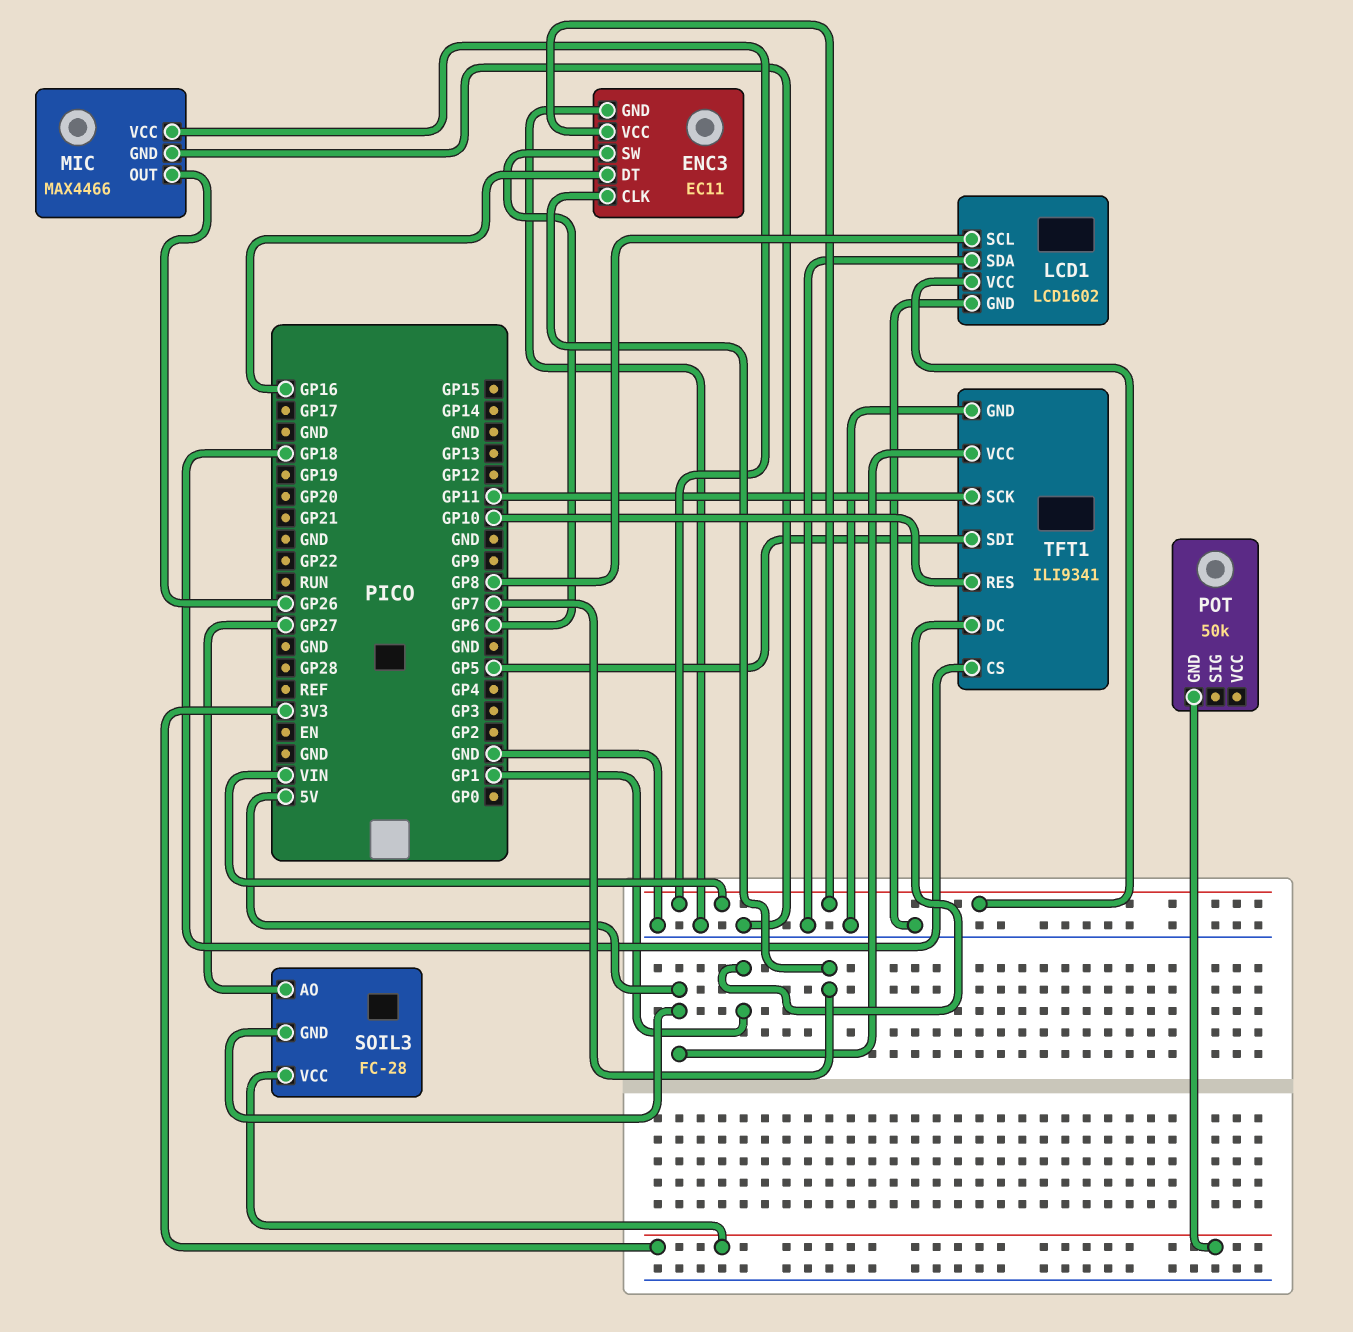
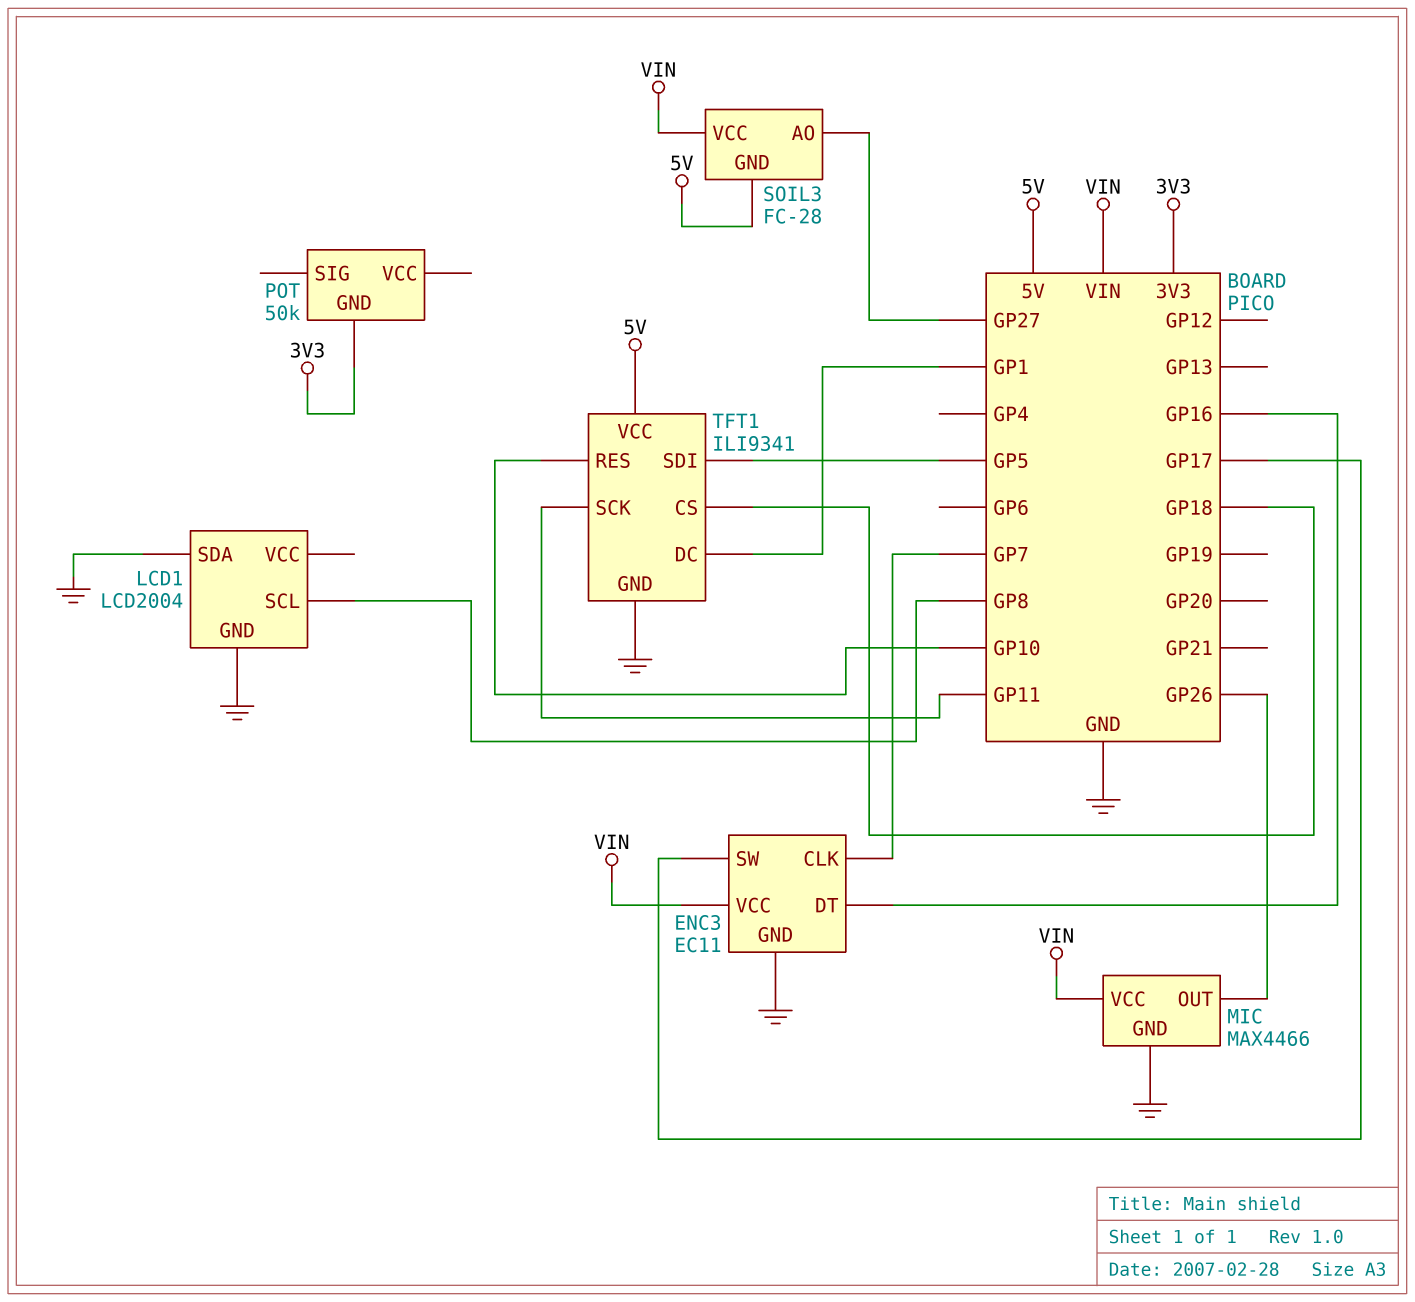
ENC3 pin SW: GP6 -> GP17
LCD1: LCD1602 -> LCD2004
LCD1 pin VCC: VIN -> none
SOIL3 pin VCC: 3V3 -> VIN

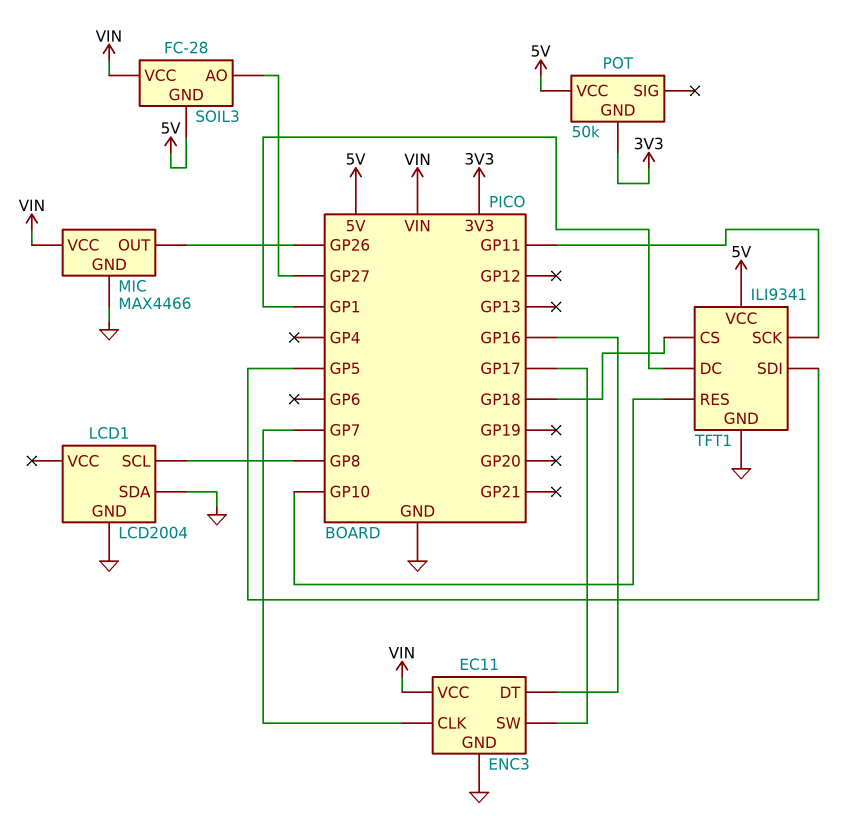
POT pin VCC: none -> 5V

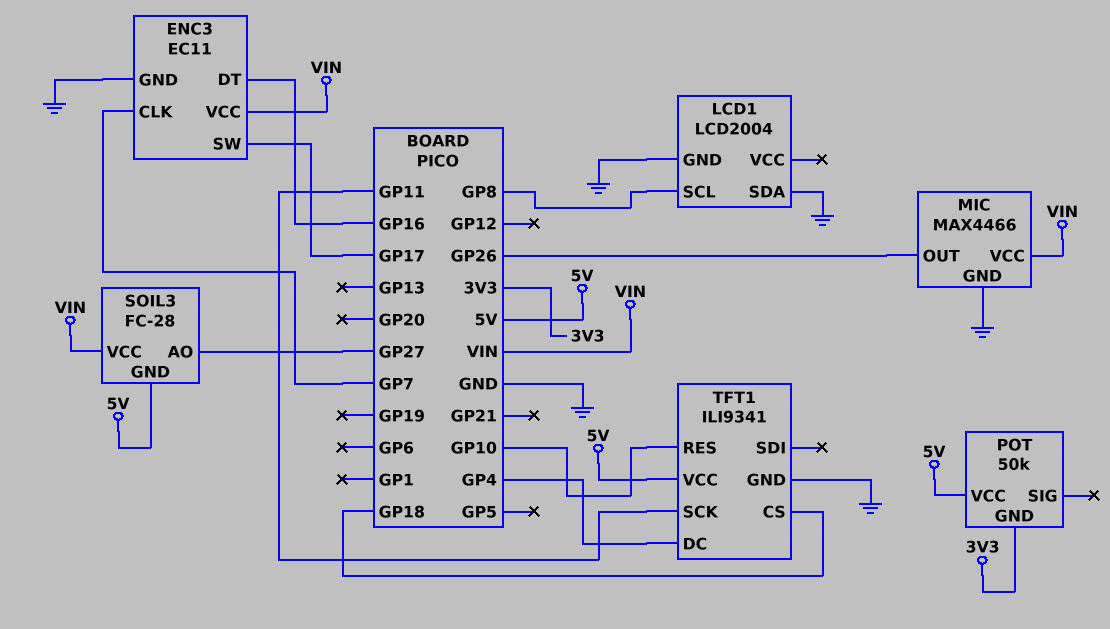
TFT1 pin DC: GP1 -> GP4
TFT1 pin SDI: GP5 -> none

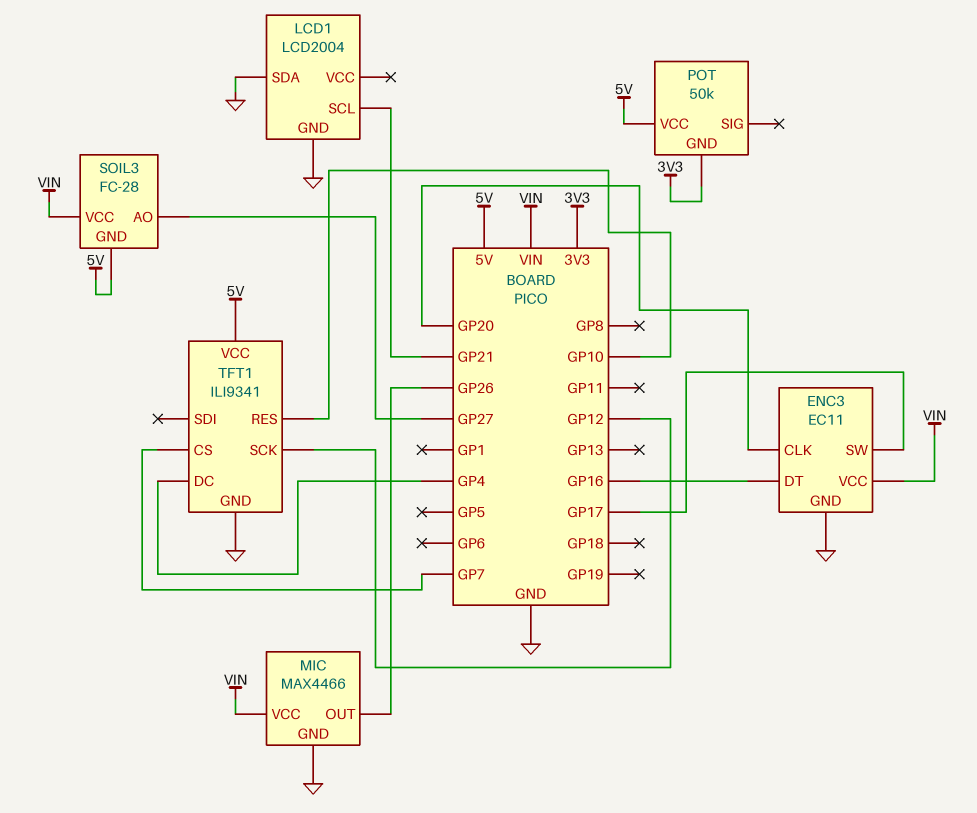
ENC3 pin CLK: GP7 -> GP20
LCD1 pin SCL: GP8 -> GP21
TFT1 pin CS: GP18 -> GP7
TFT1 pin SCK: GP11 -> GP12

